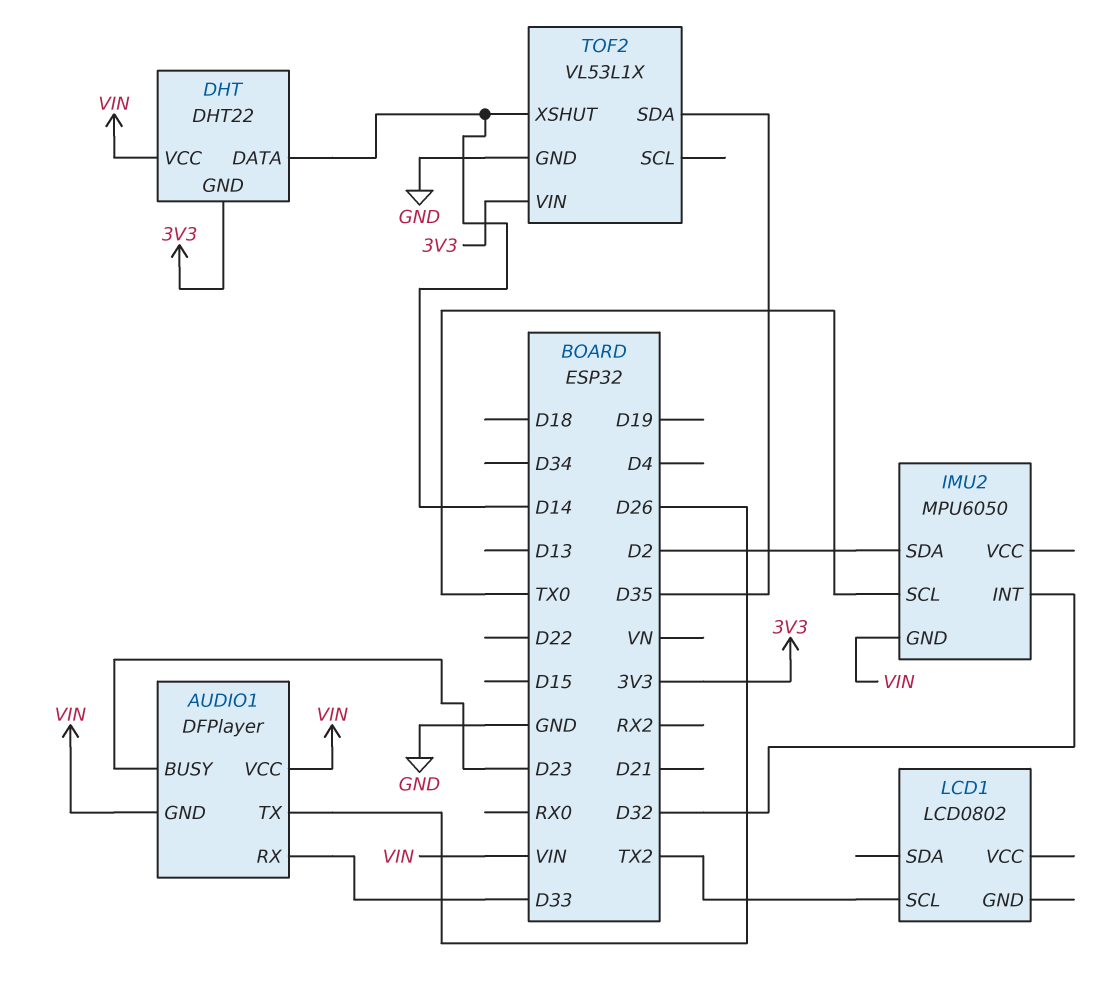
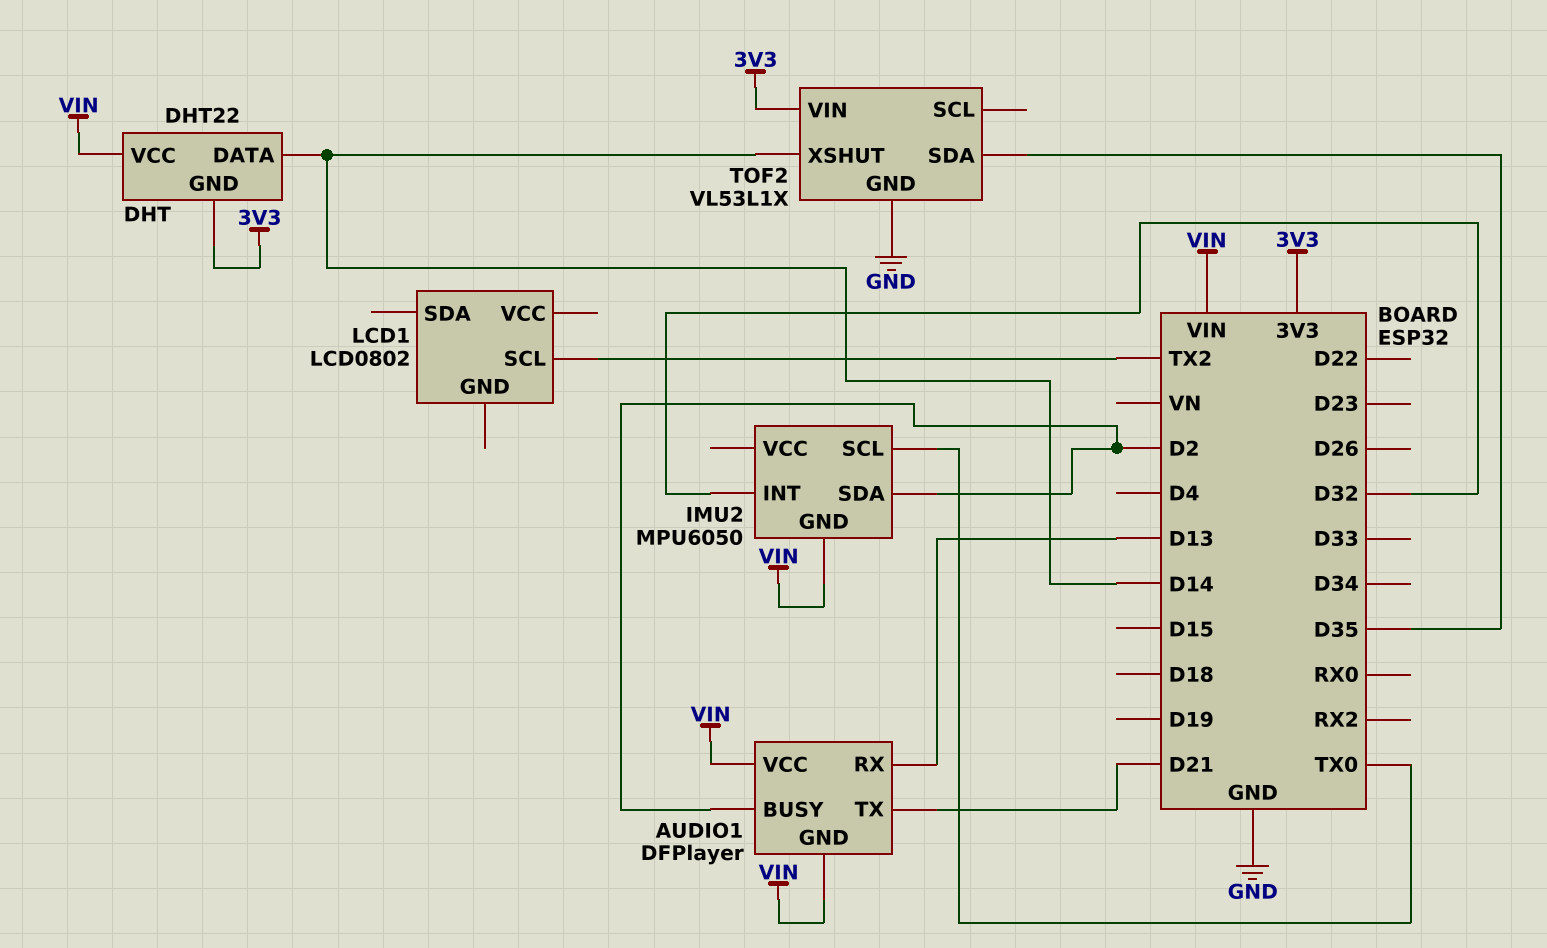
AUDIO1 pin BUSY: D23 -> D2
AUDIO1 pin RX: D33 -> D13
AUDIO1 pin TX: D26 -> D21

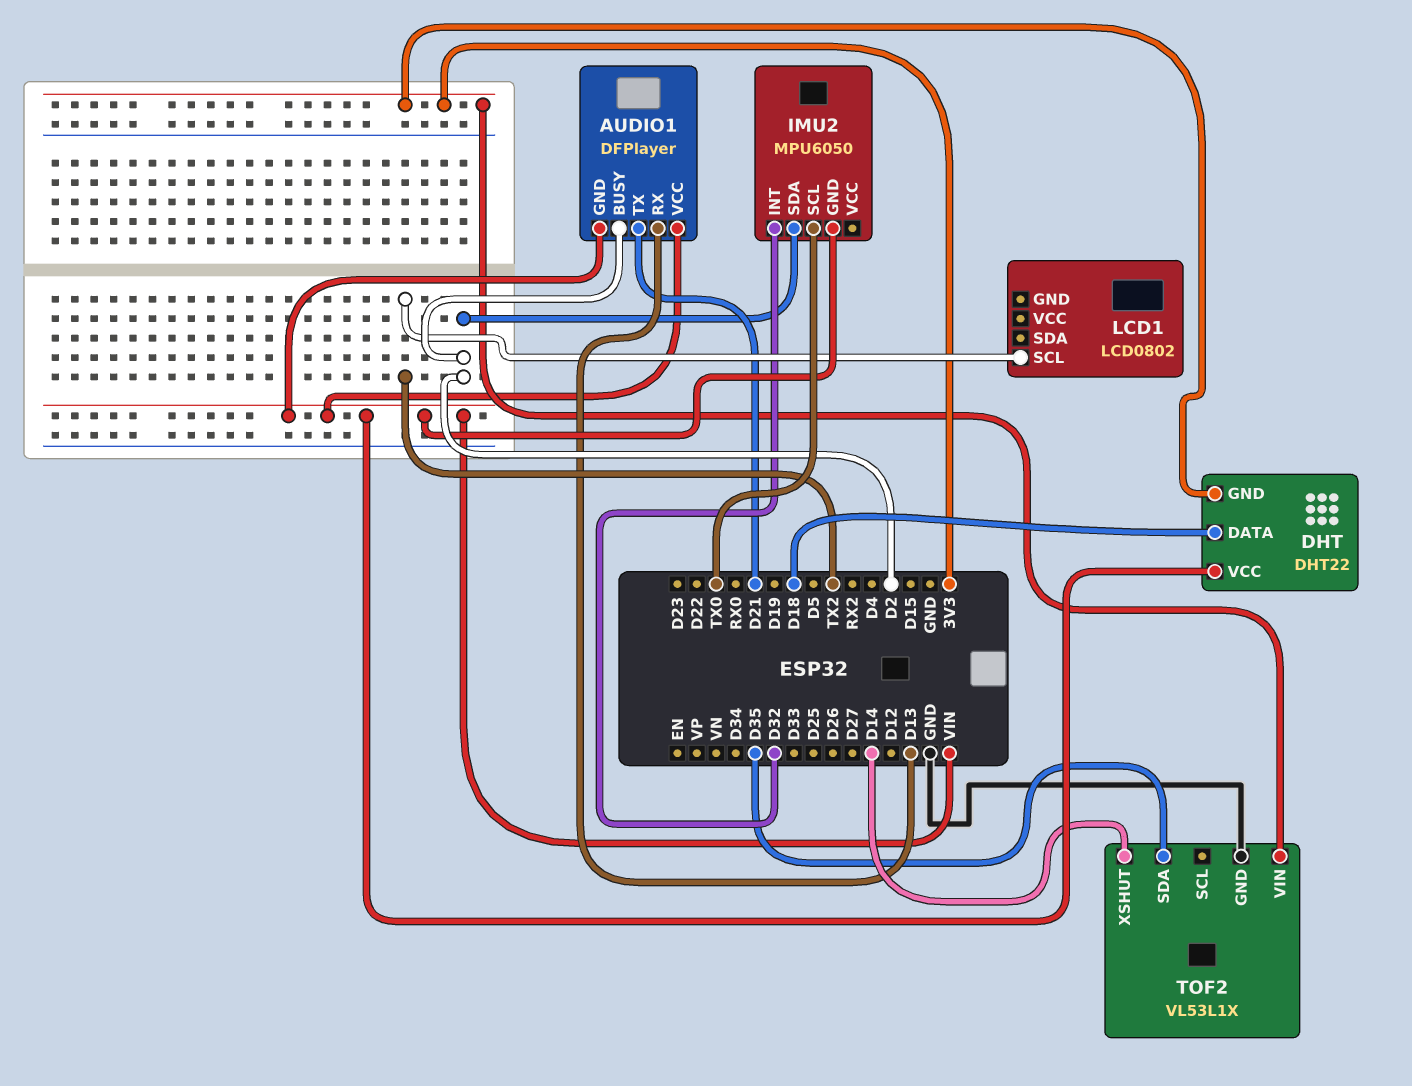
DHT pin DATA: D14 -> D18

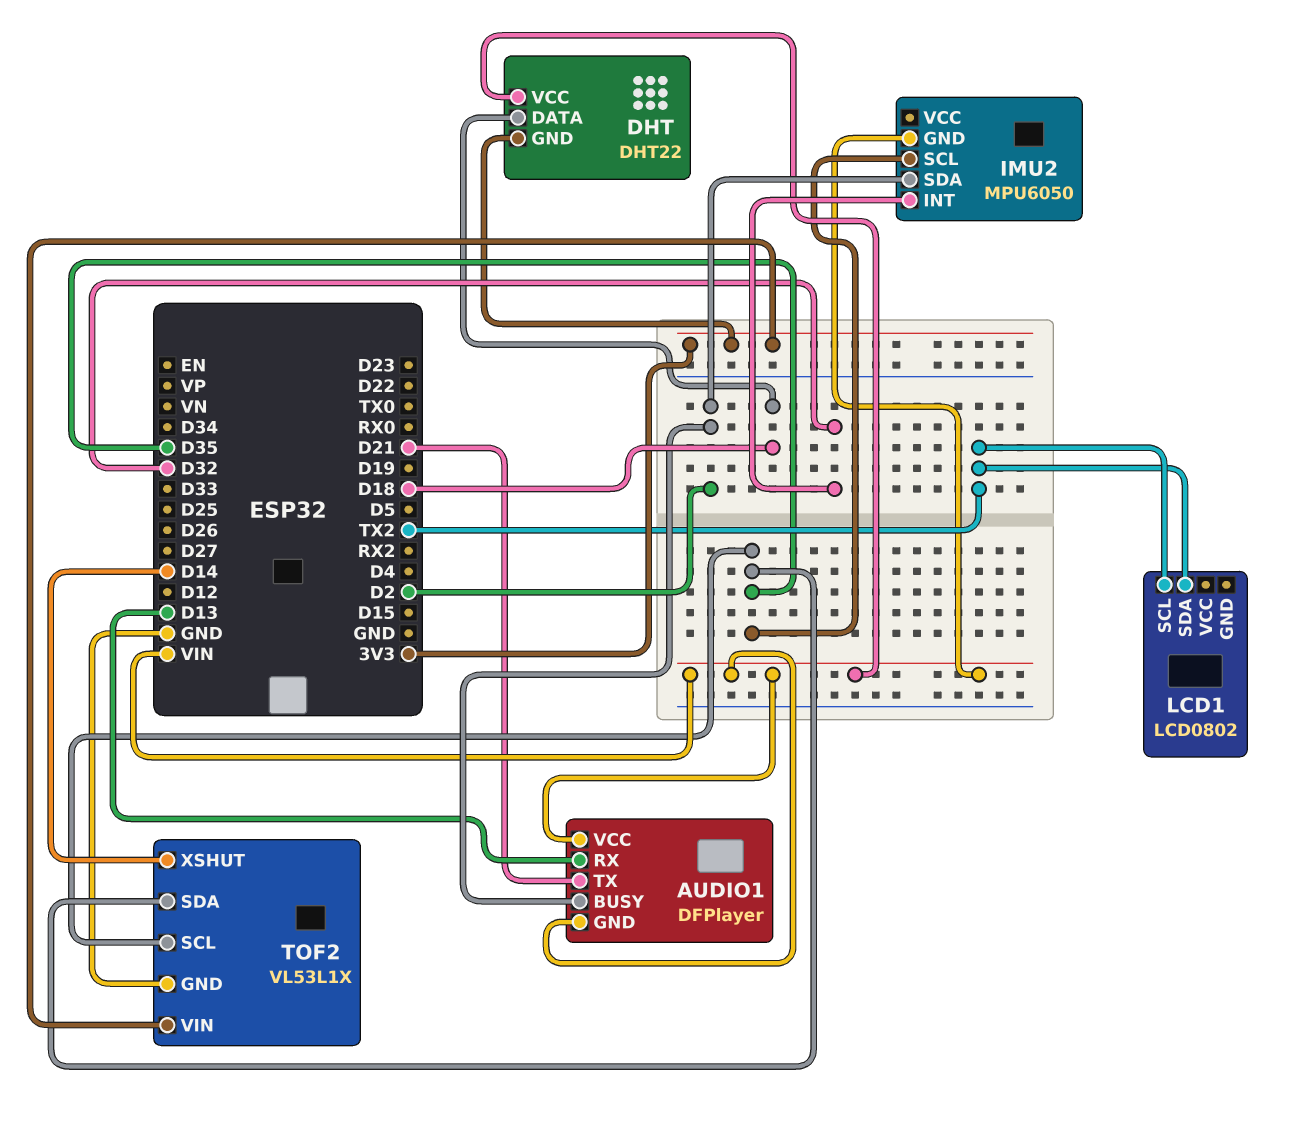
IMU2 pin SCL: TX0 -> D35
LCD1 pin SDA: none -> TX2
TOF2 pin SCL: none -> D35

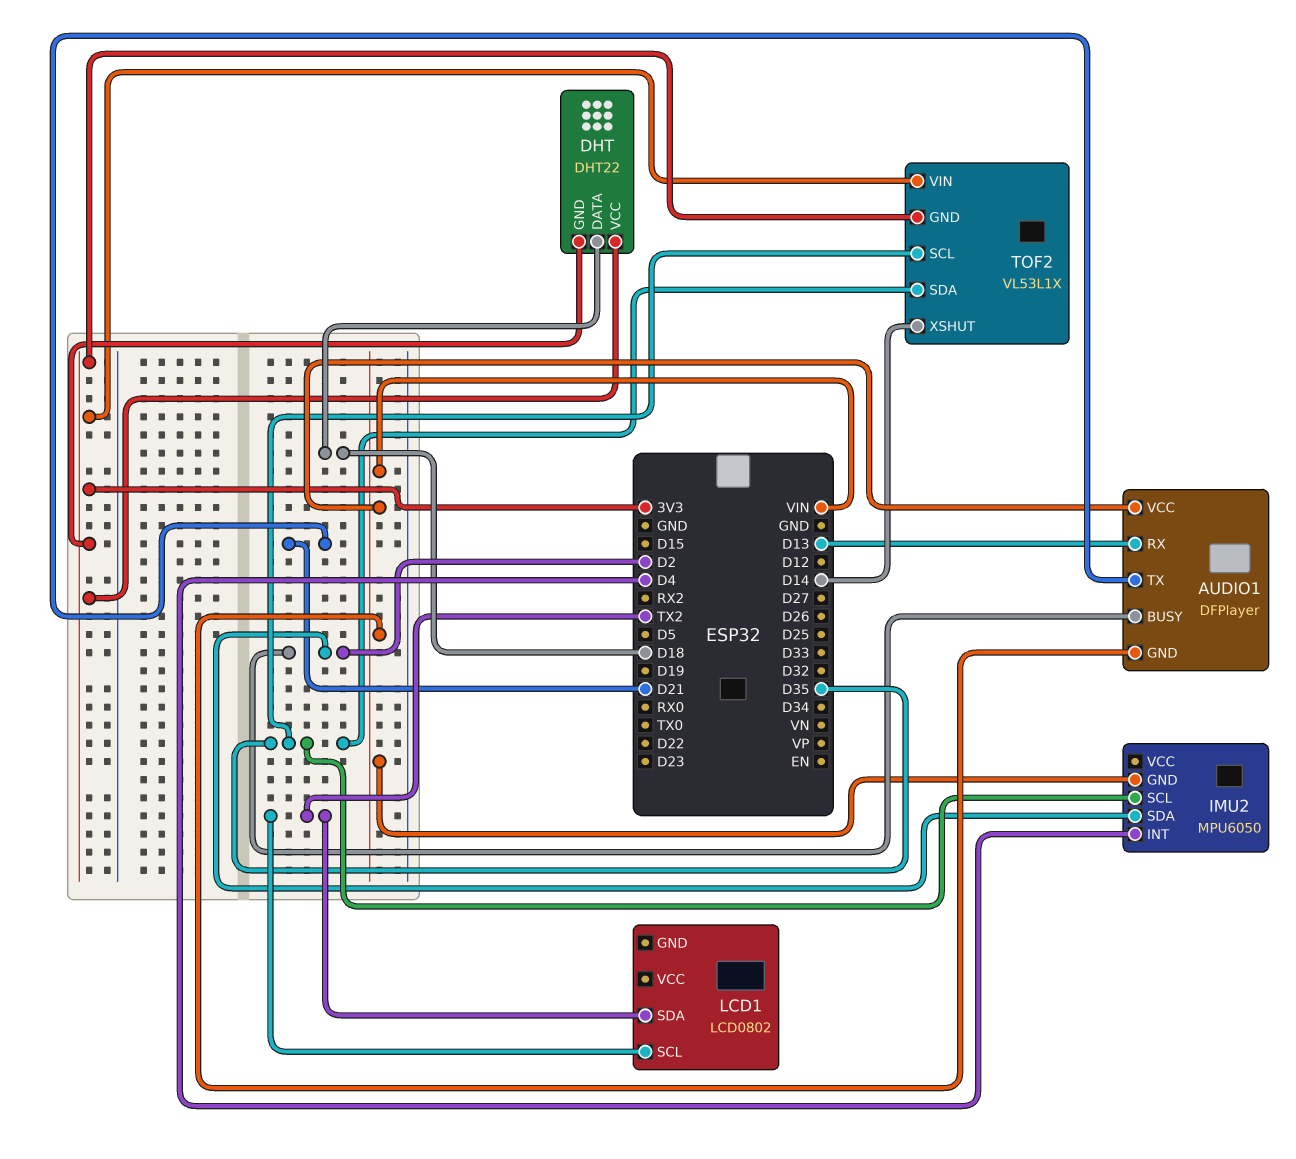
DHT pin VCC: VIN -> 3V3
IMU2 pin INT: D32 -> D4
TOF2 pin GND: GND -> 3V3

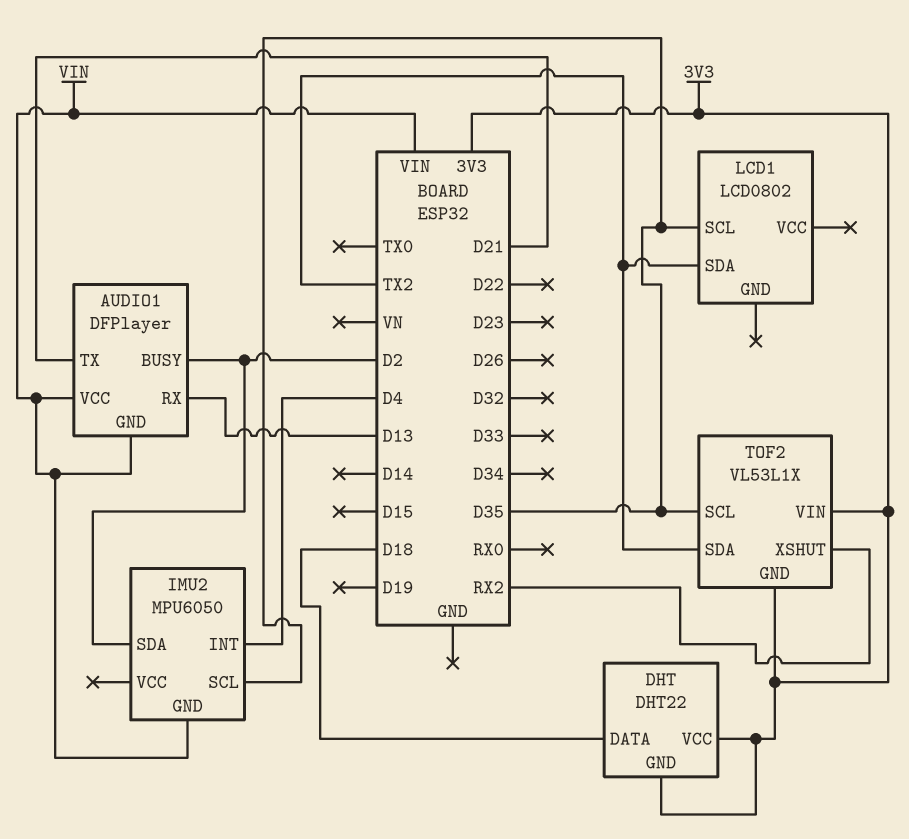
LCD1 pin SCL: TX2 -> D35
TOF2 pin SDA: D35 -> TX2
TOF2 pin XSHUT: D14 -> RX2

